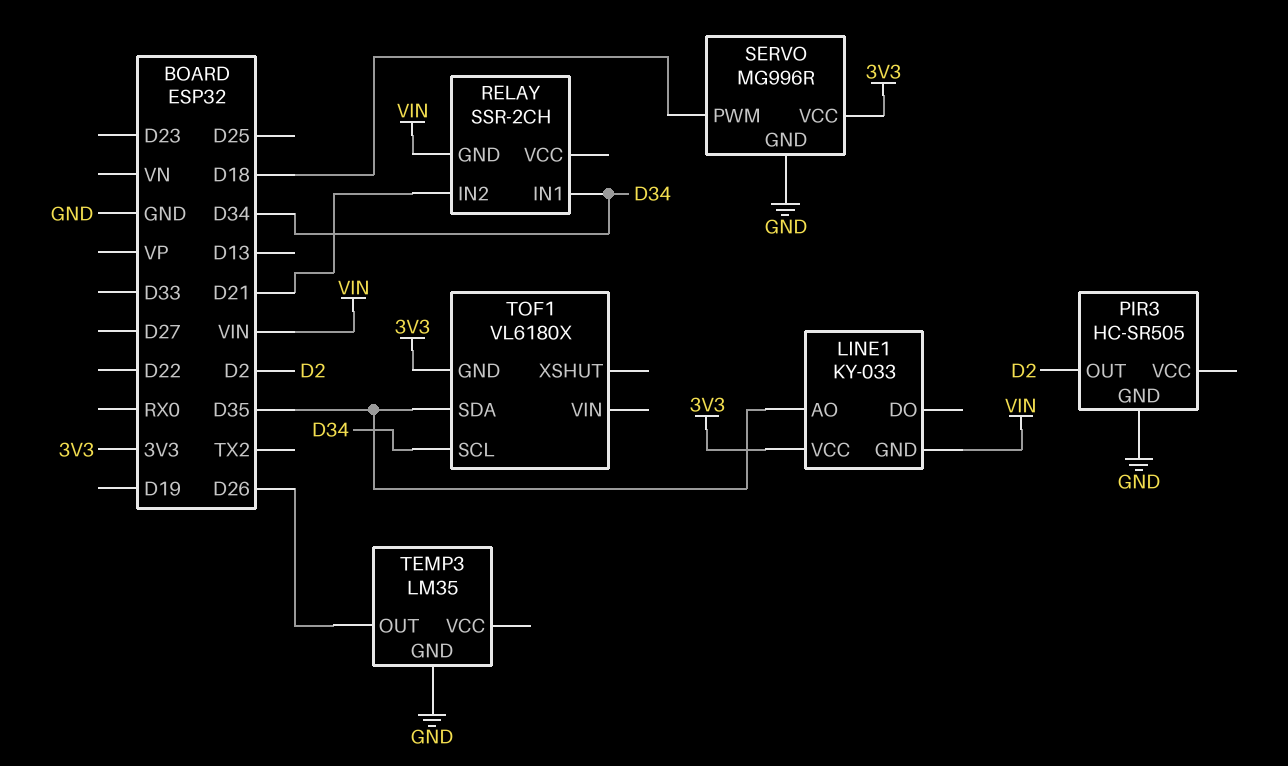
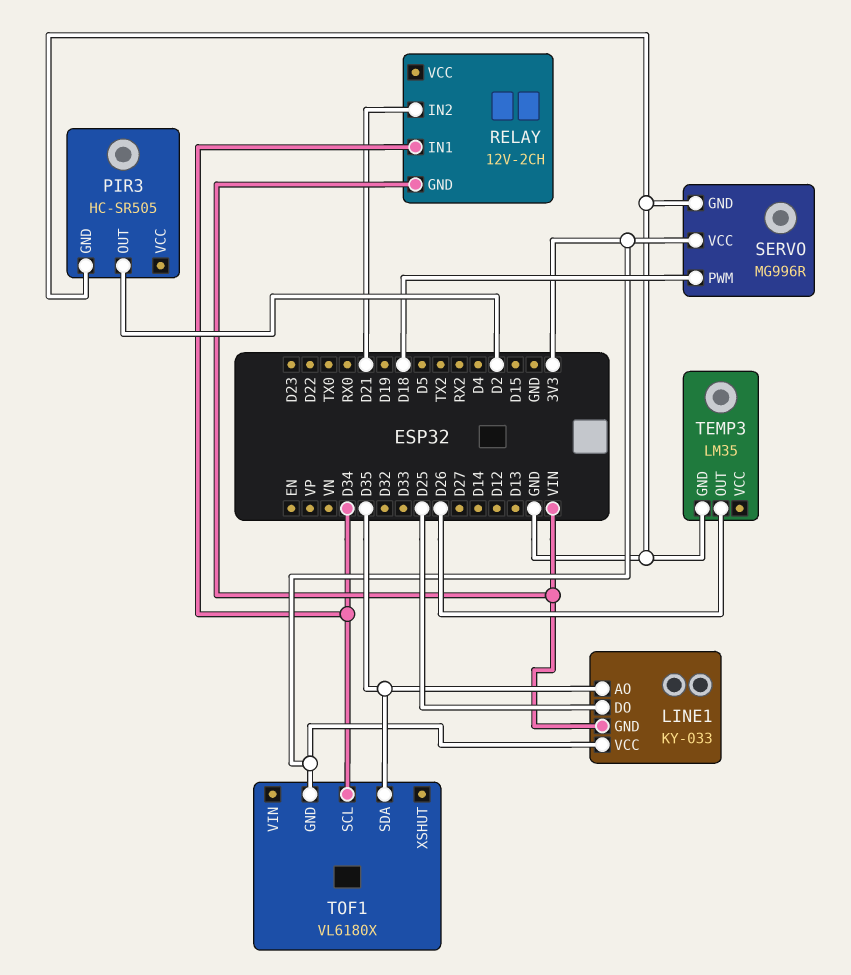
LINE1 pin DO: none -> D25
RELAY: SSR-2CH -> 12V-2CH

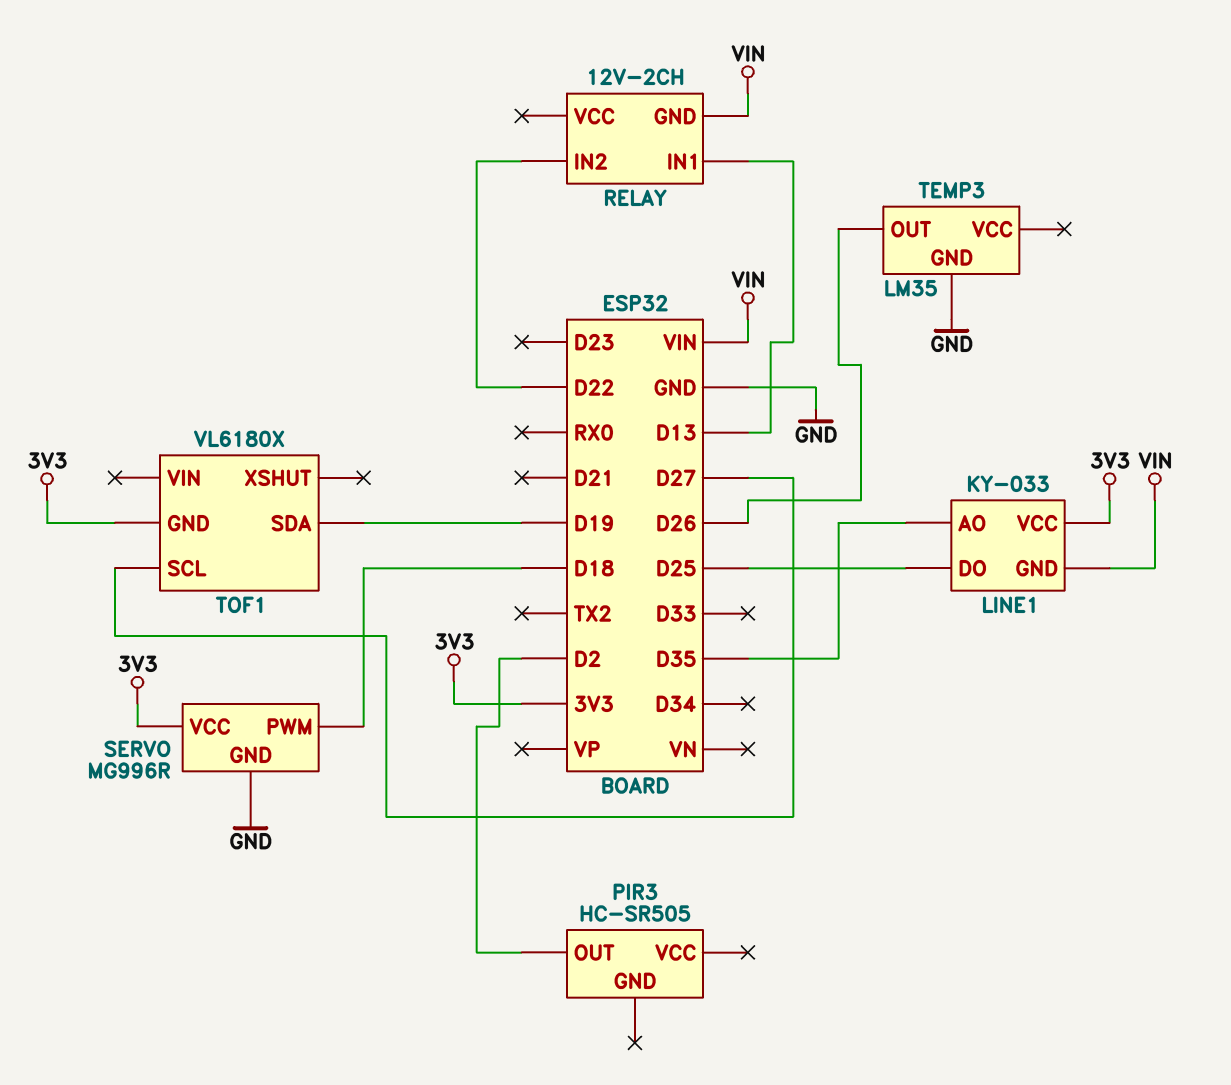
PIR3 pin GND: GND -> none
RELAY pin IN1: D34 -> D13
RELAY pin IN2: D21 -> D22
TOF1 pin SCL: D34 -> D27
TOF1 pin SDA: D35 -> D19

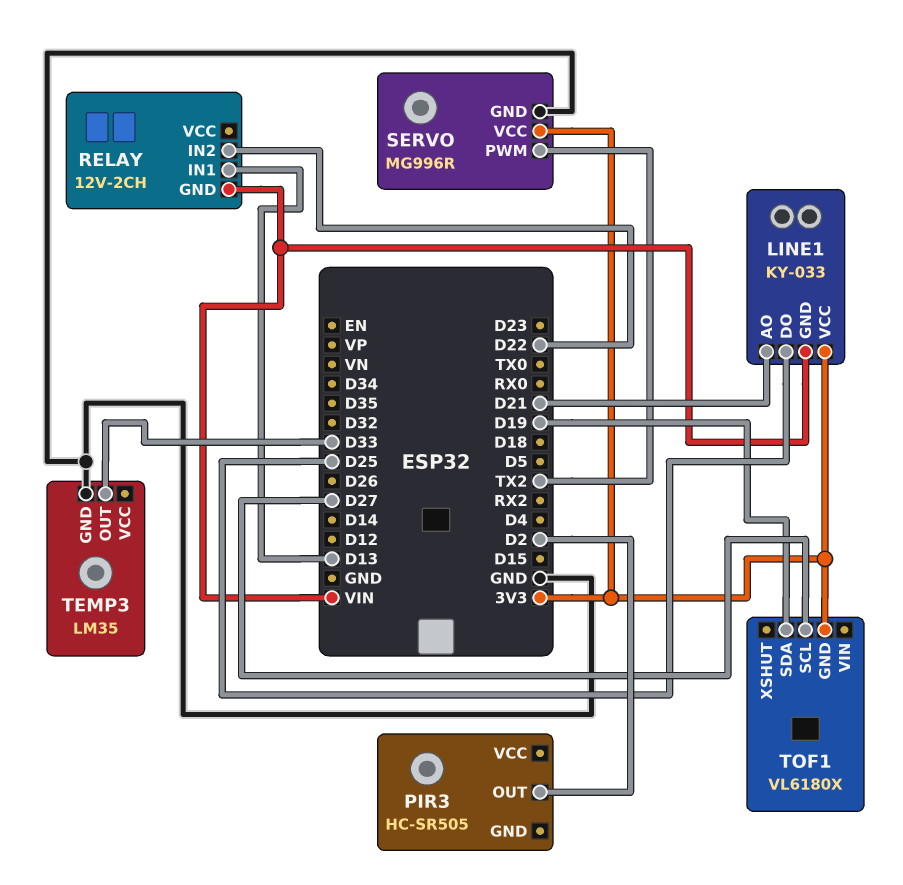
LINE1 pin AO: D35 -> D21
SERVO pin PWM: D18 -> TX2
TEMP3 pin OUT: D26 -> D33

